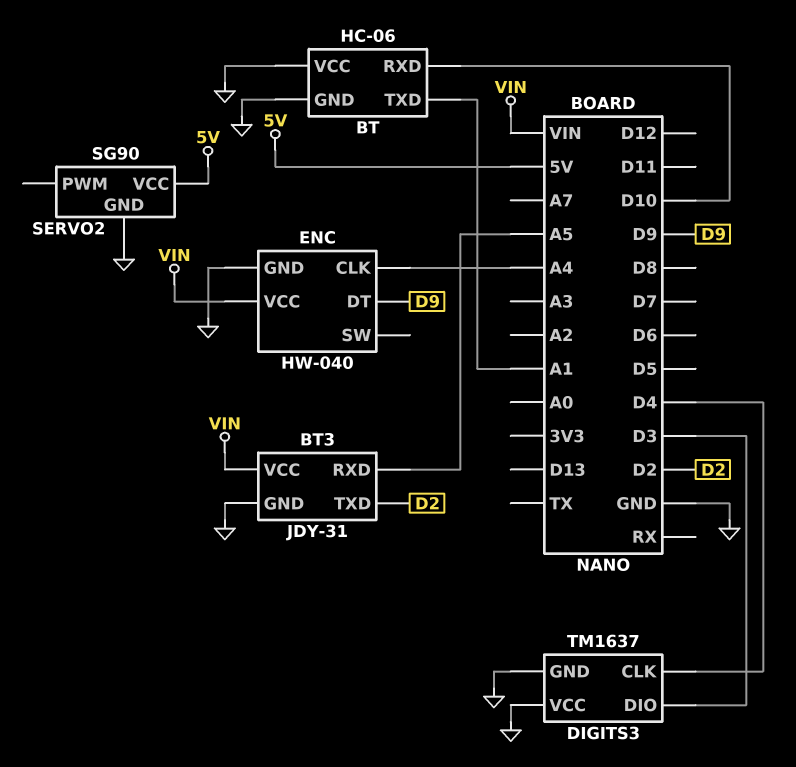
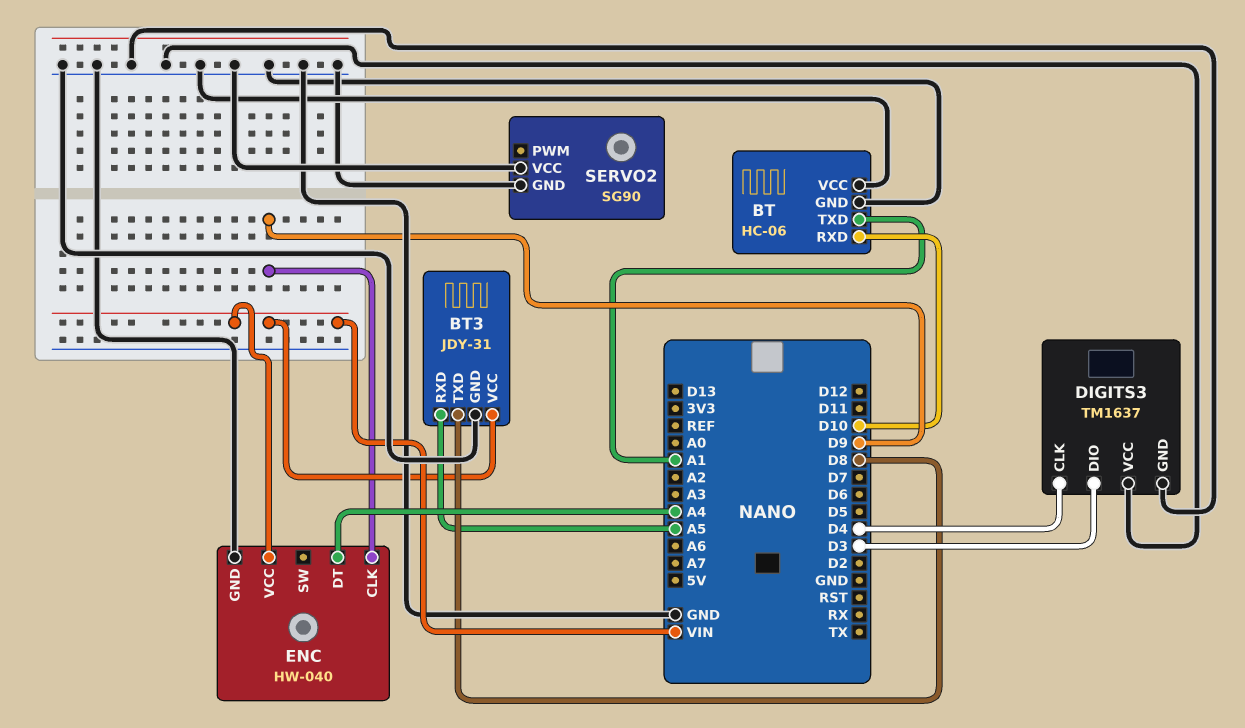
BT3 pin TXD: D2 -> D8
ENC pin CLK: A4 -> D9
ENC pin DT: D9 -> A4
SERVO2 pin VCC: 5V -> GND

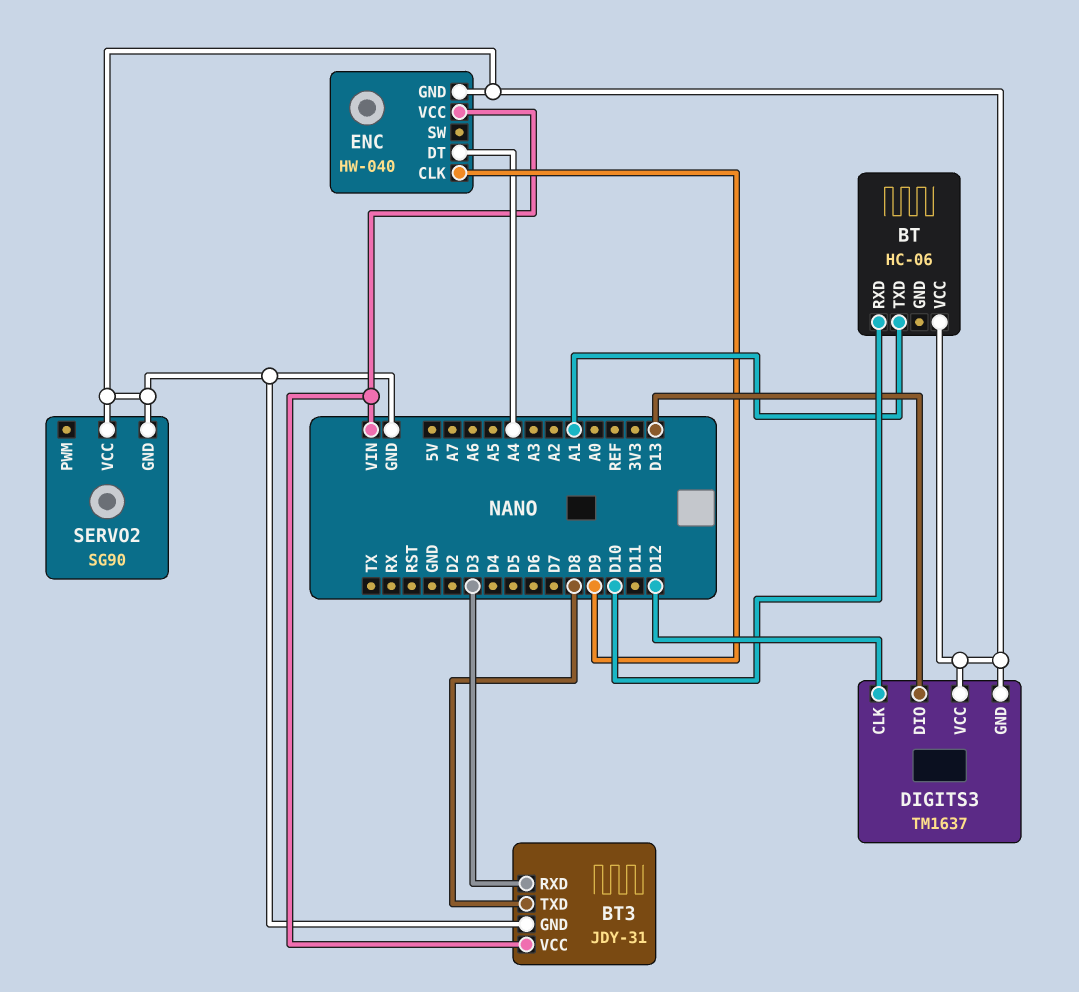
BT pin GND: GND -> none
BT3 pin RXD: A5 -> D3
DIGITS3 pin CLK: D4 -> D12
DIGITS3 pin DIO: D3 -> D13

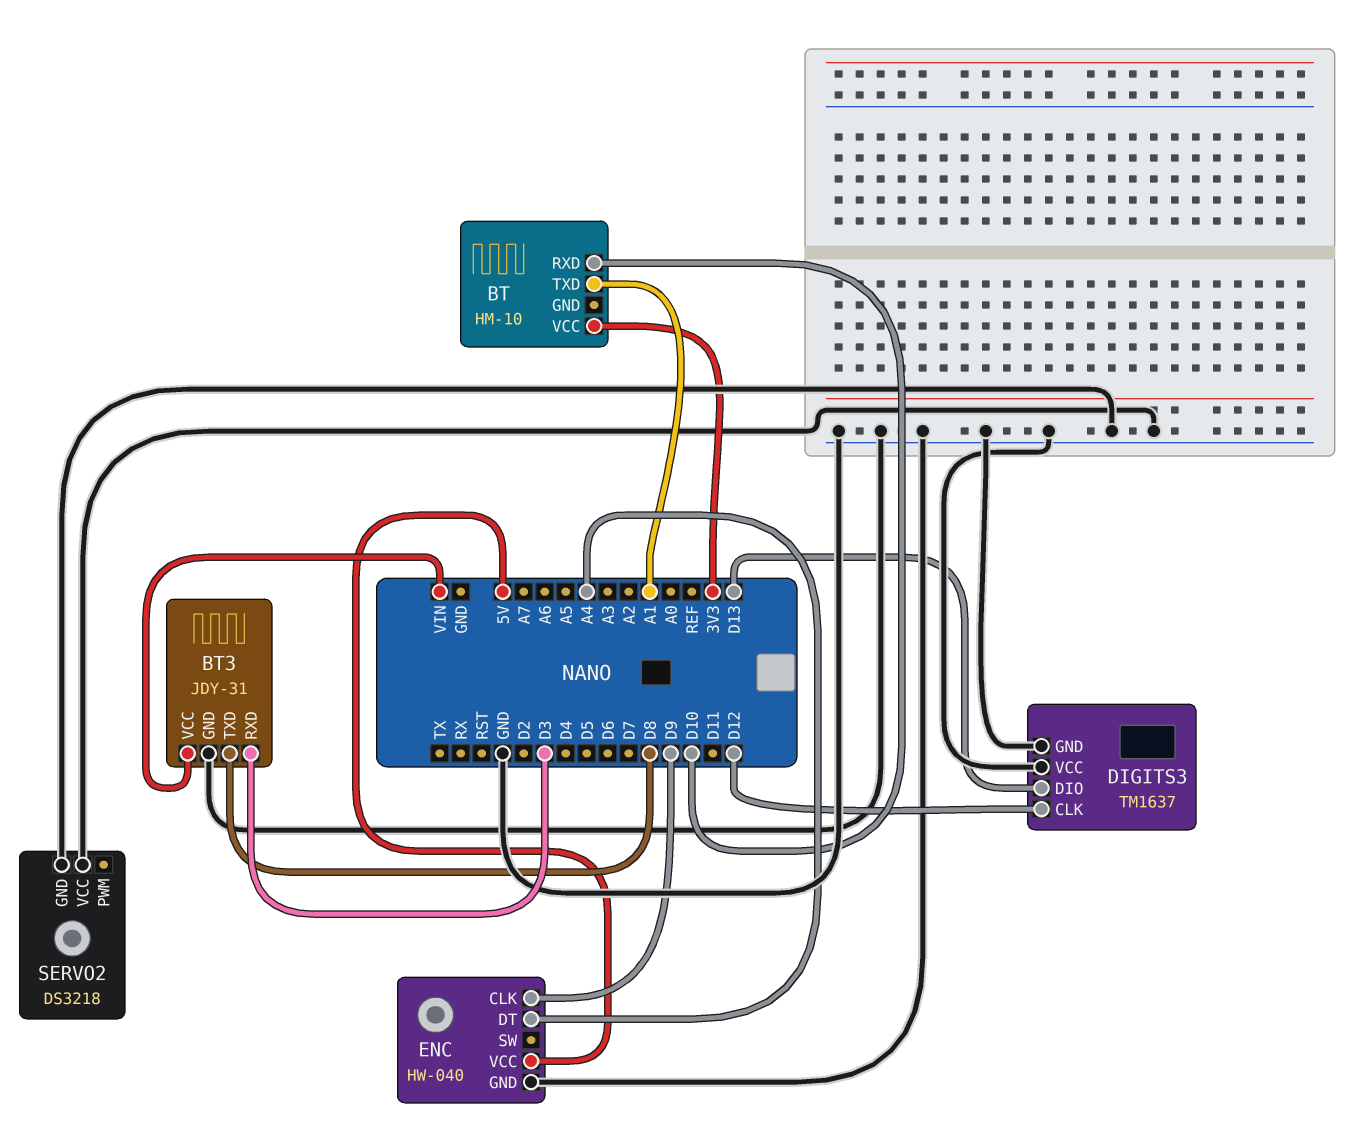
BT: HC-06 -> HM-10
BT pin VCC: GND -> 3V3
ENC pin VCC: VIN -> 5V
SERVO2: SG90 -> DS3218

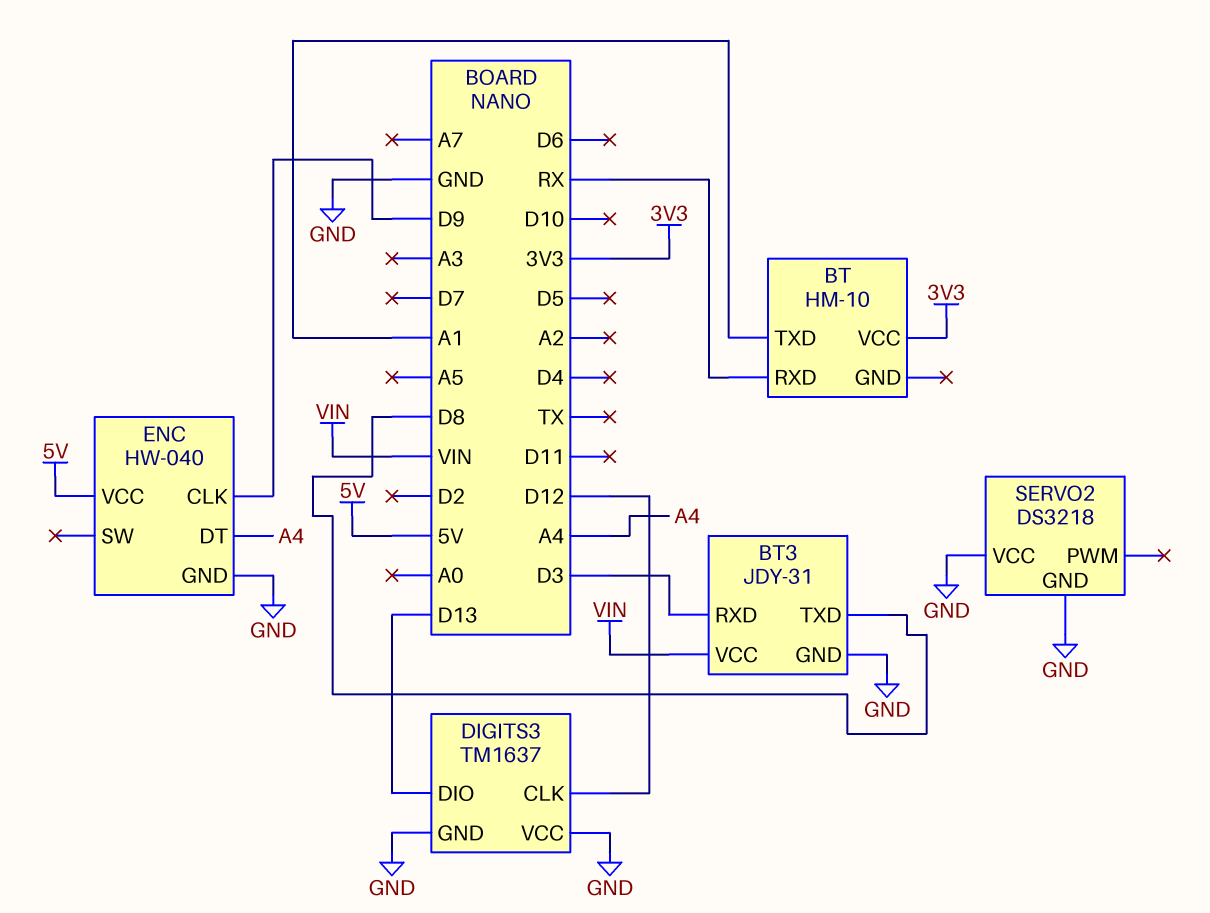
BT pin RXD: D10 -> RX

